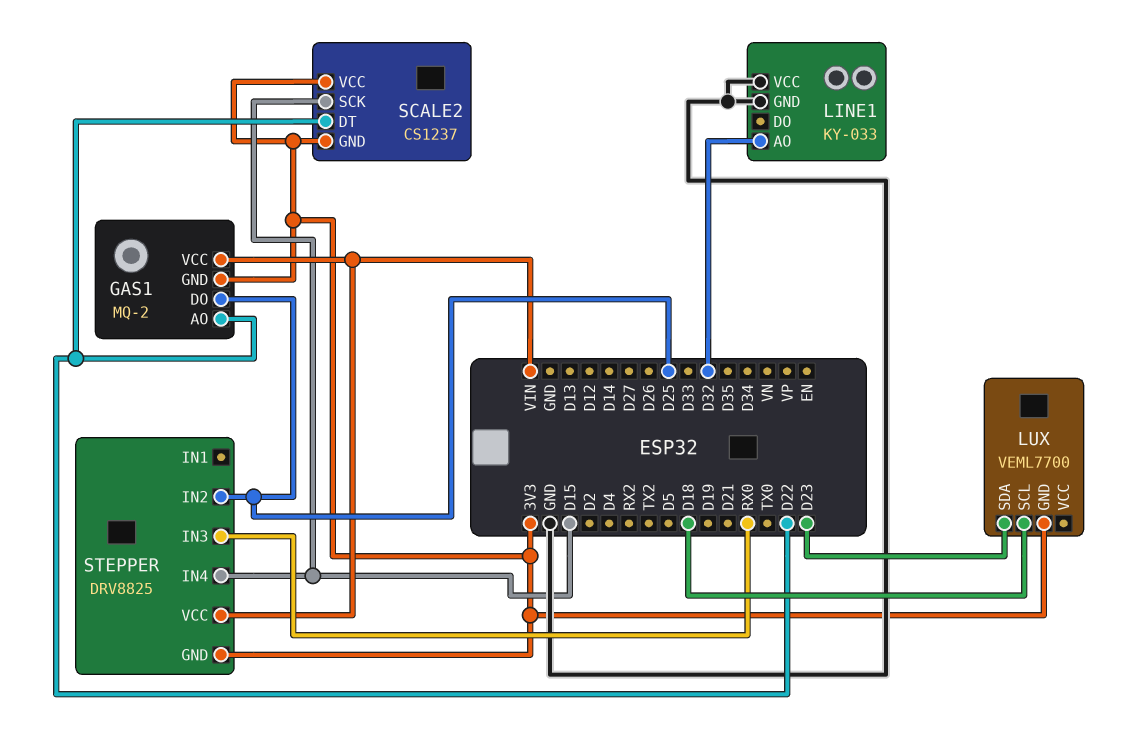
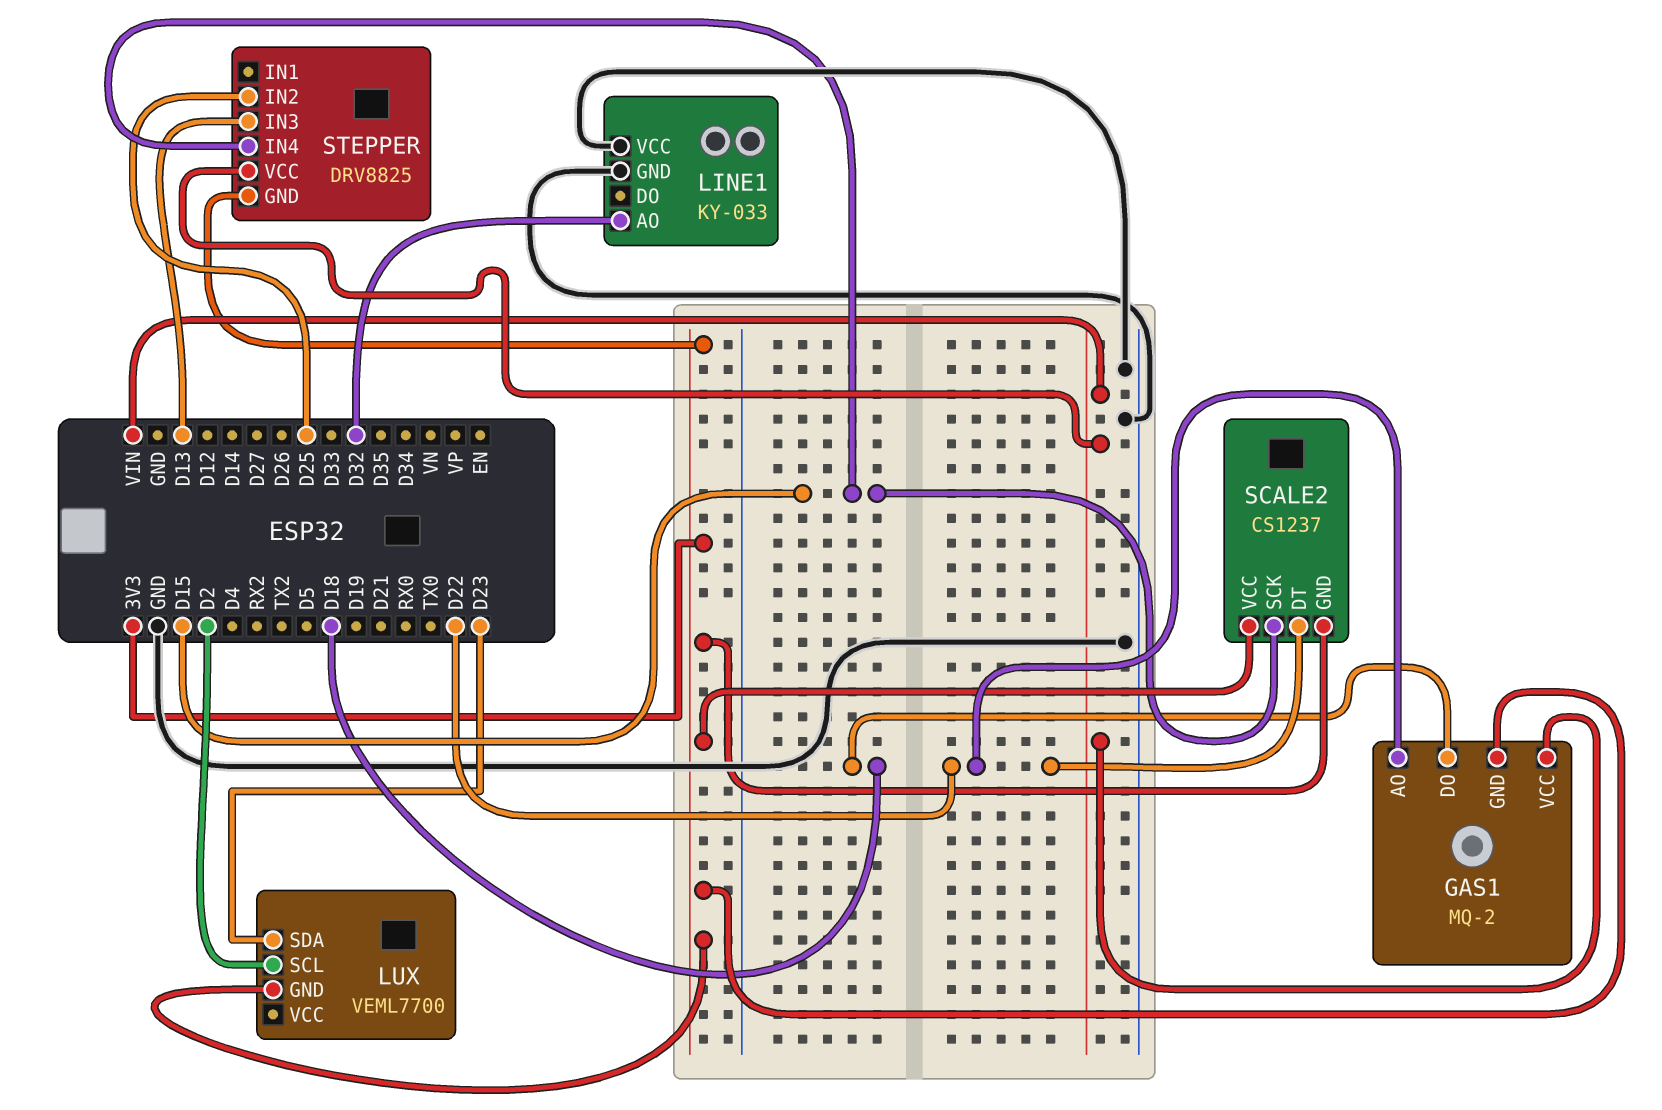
GAS1 pin DO: D25 -> D18
LUX pin SCL: D18 -> D2
STEPPER pin IN3: RX0 -> D13

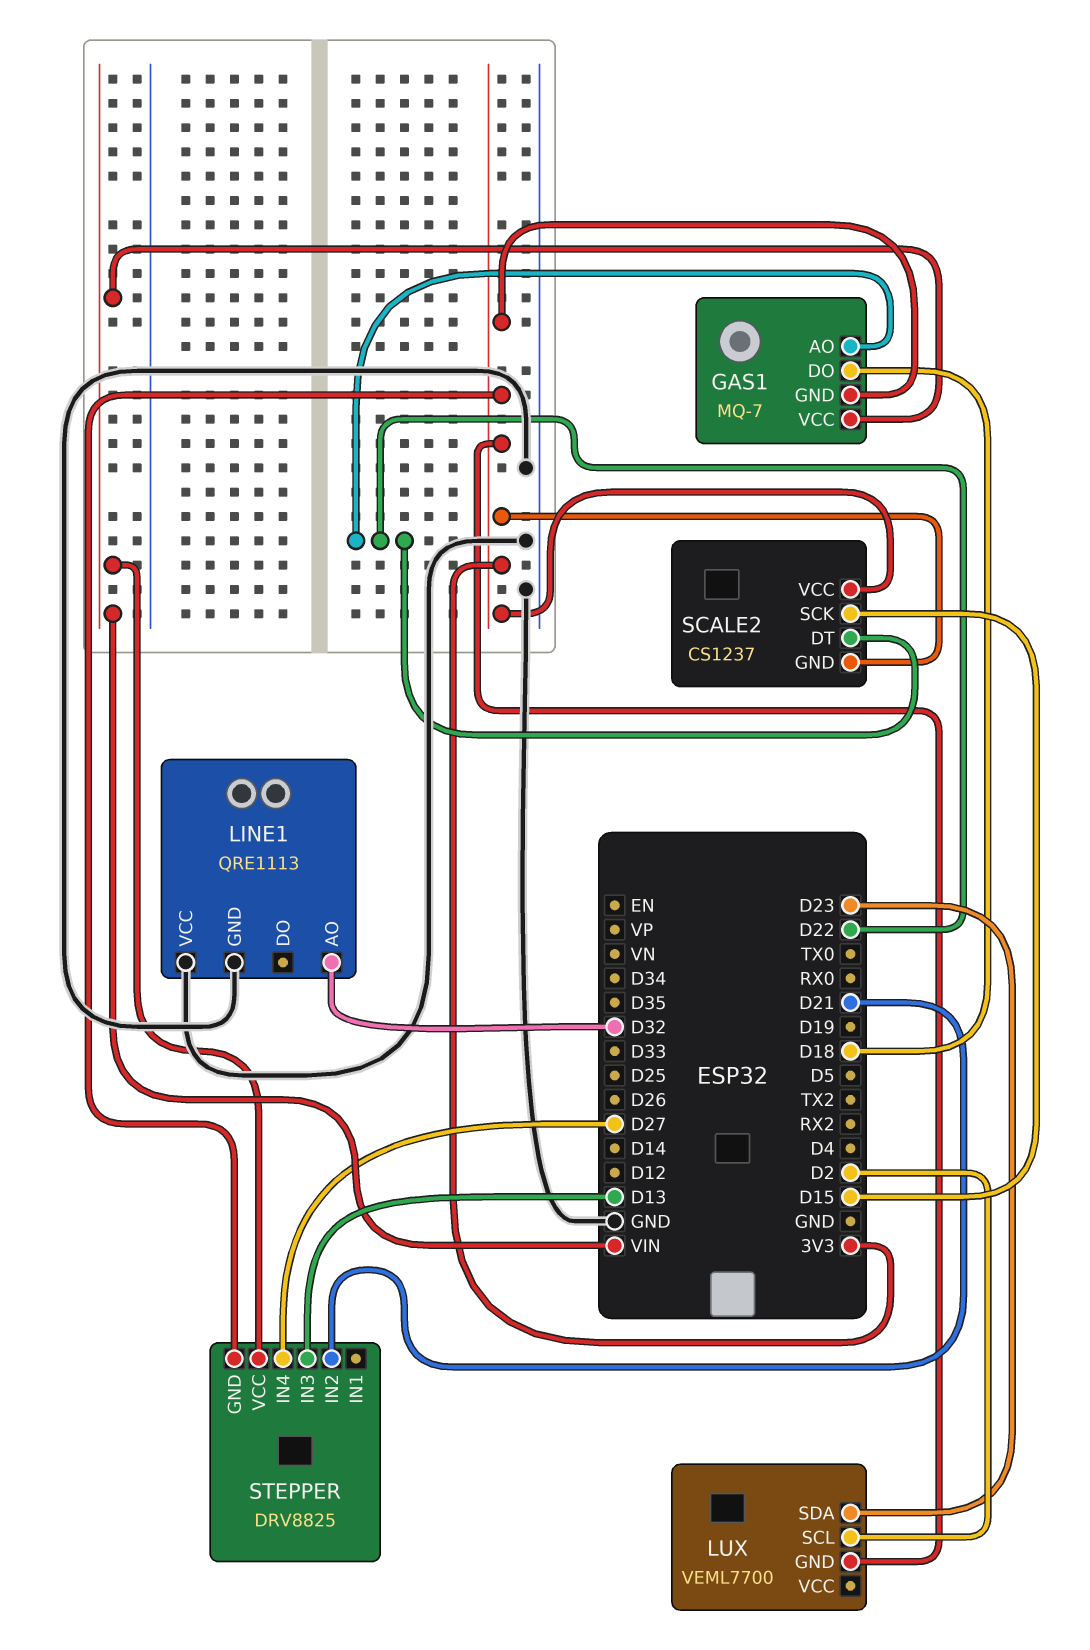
GAS1: MQ-2 -> MQ-7
LINE1: KY-033 -> QRE1113
STEPPER pin IN2: D25 -> D21
STEPPER pin IN4: D15 -> D27

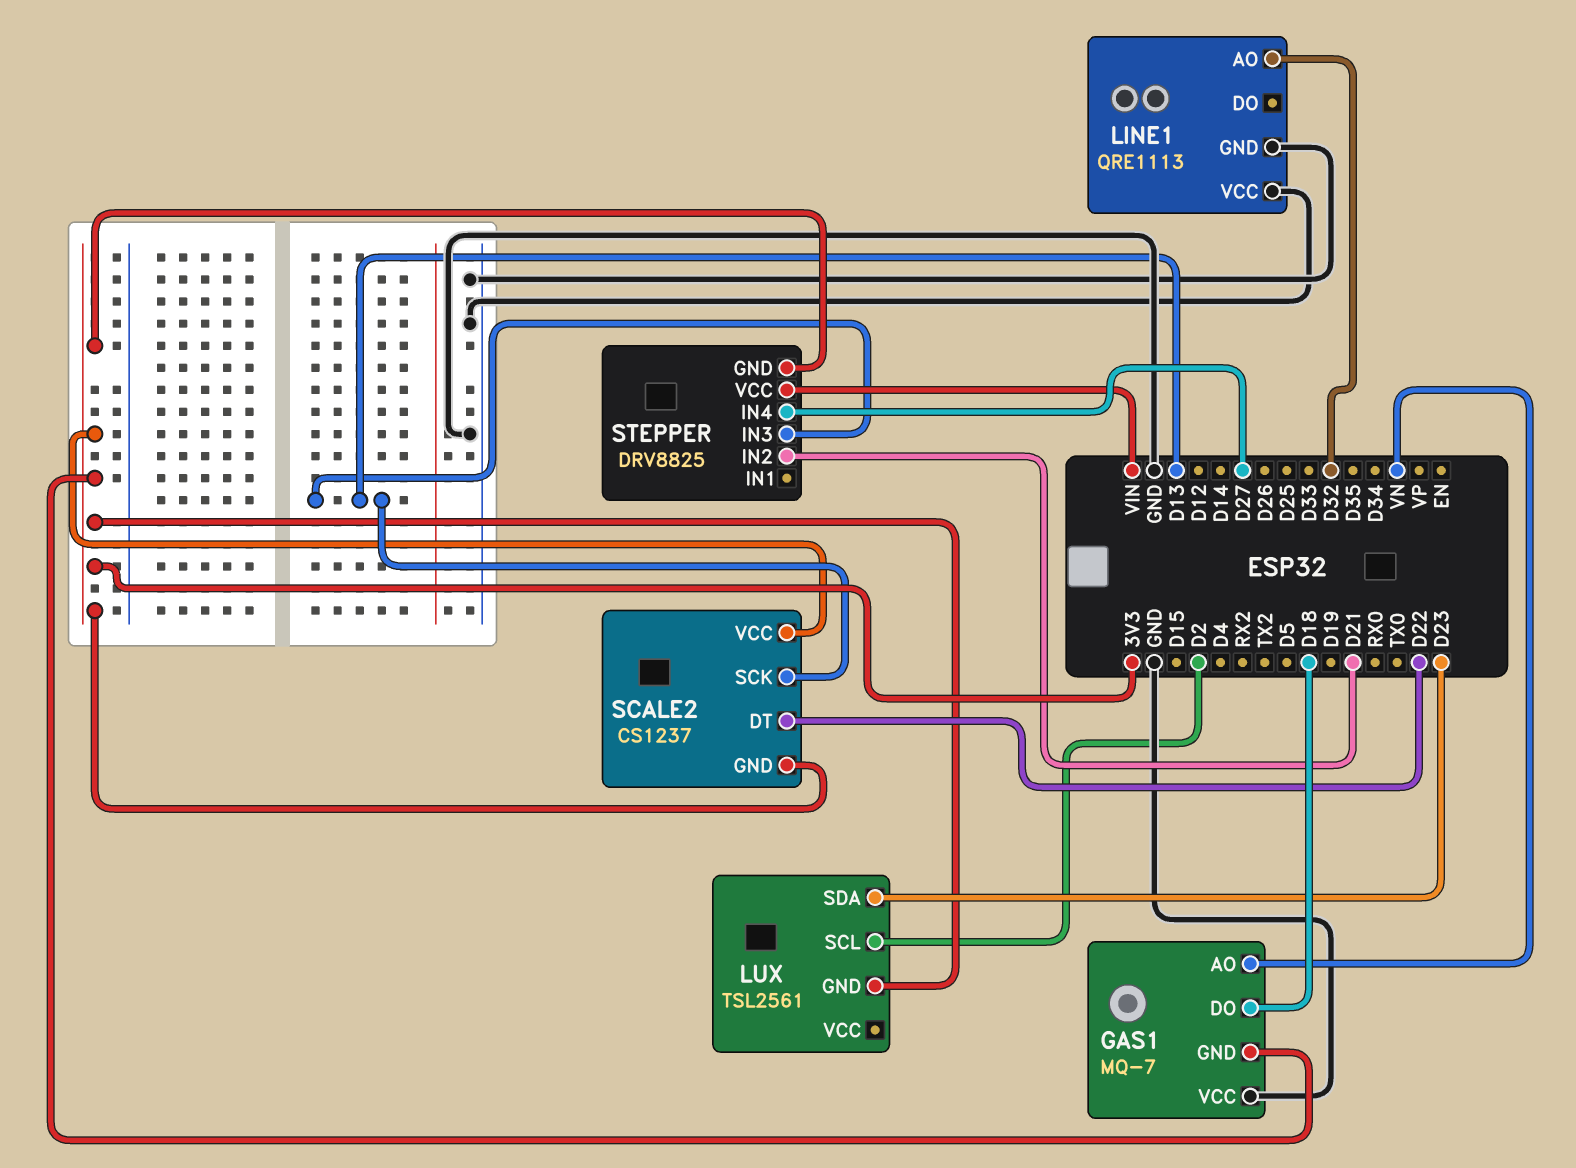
GAS1 pin AO: D22 -> VN
GAS1 pin VCC: VIN -> GND
LUX: VEML7700 -> TSL2561
SCALE2 pin SCK: D15 -> D13

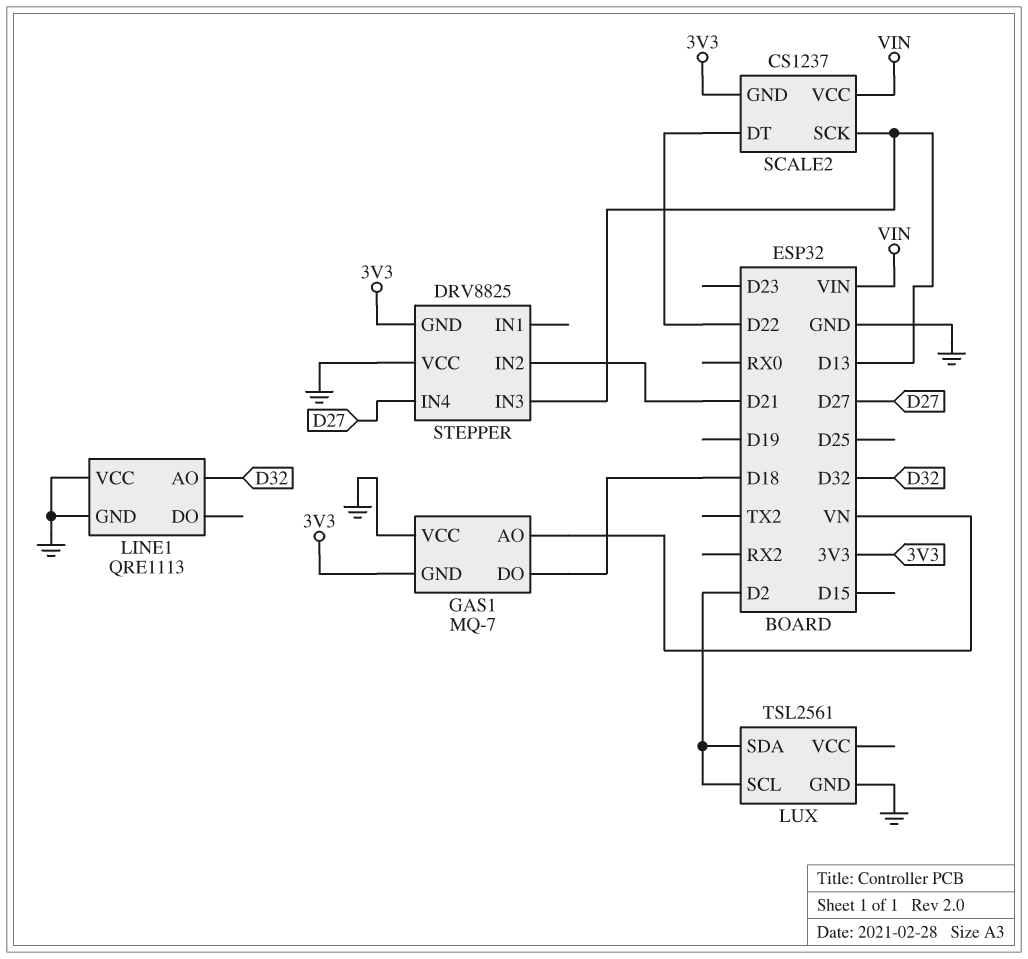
LUX pin GND: 3V3 -> GND
LUX pin SDA: D23 -> D2
SCALE2 pin VCC: 3V3 -> VIN
STEPPER pin VCC: VIN -> GND

